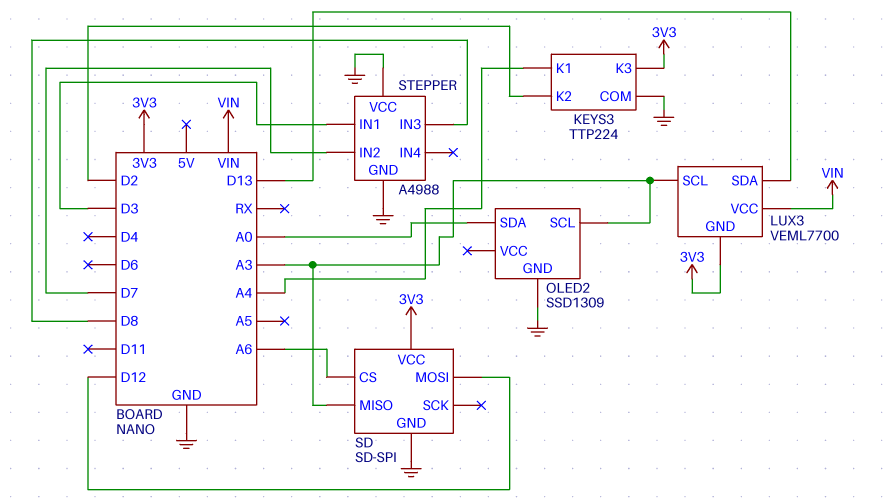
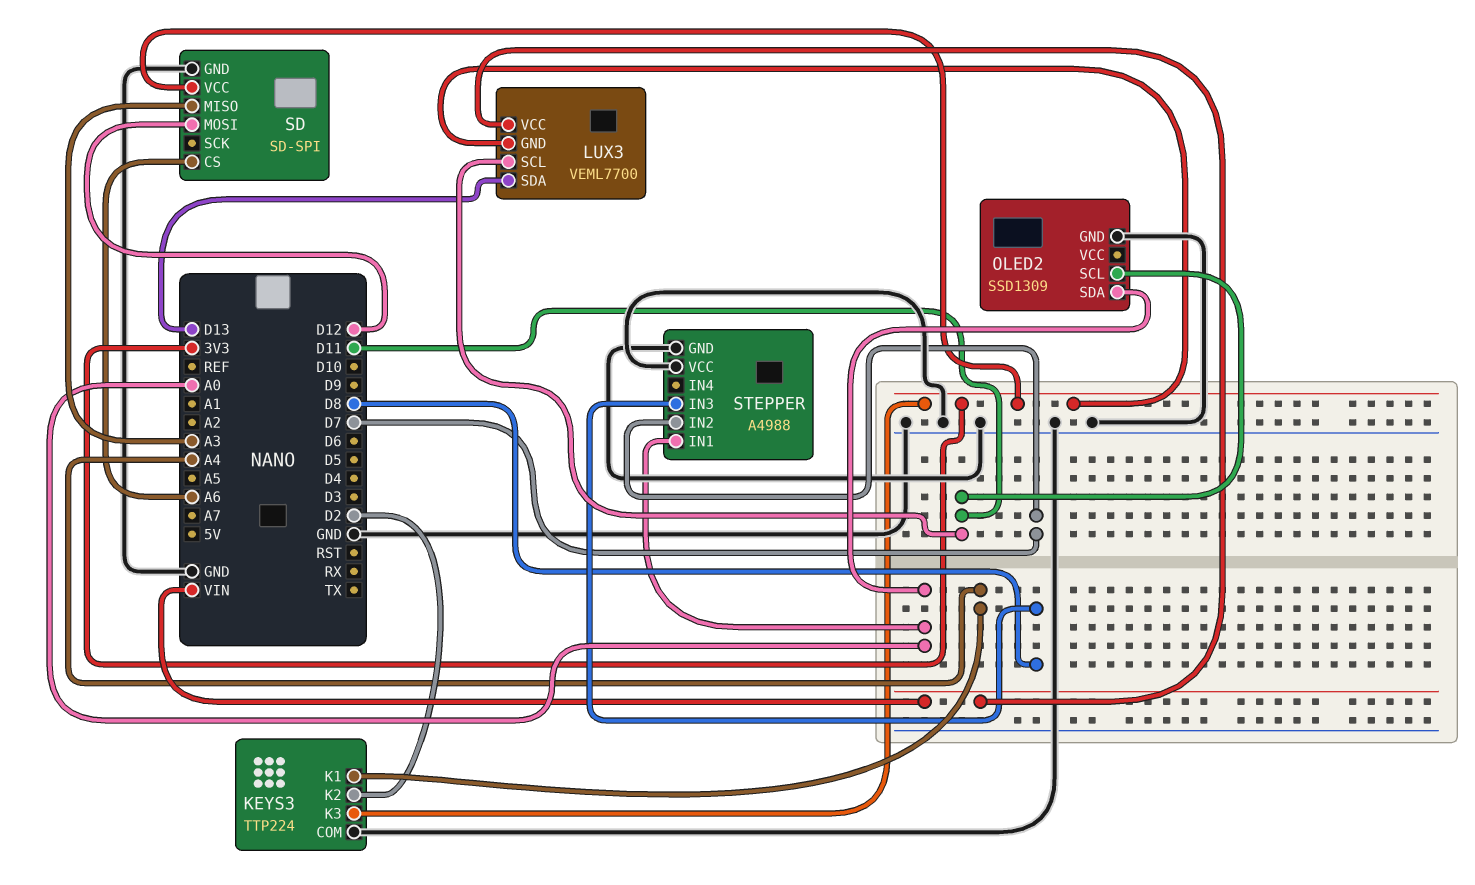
LUX3 pin SCL: A3 -> D11
OLED2 pin SCL: A3 -> D11
STEPPER pin IN1: D3 -> A0

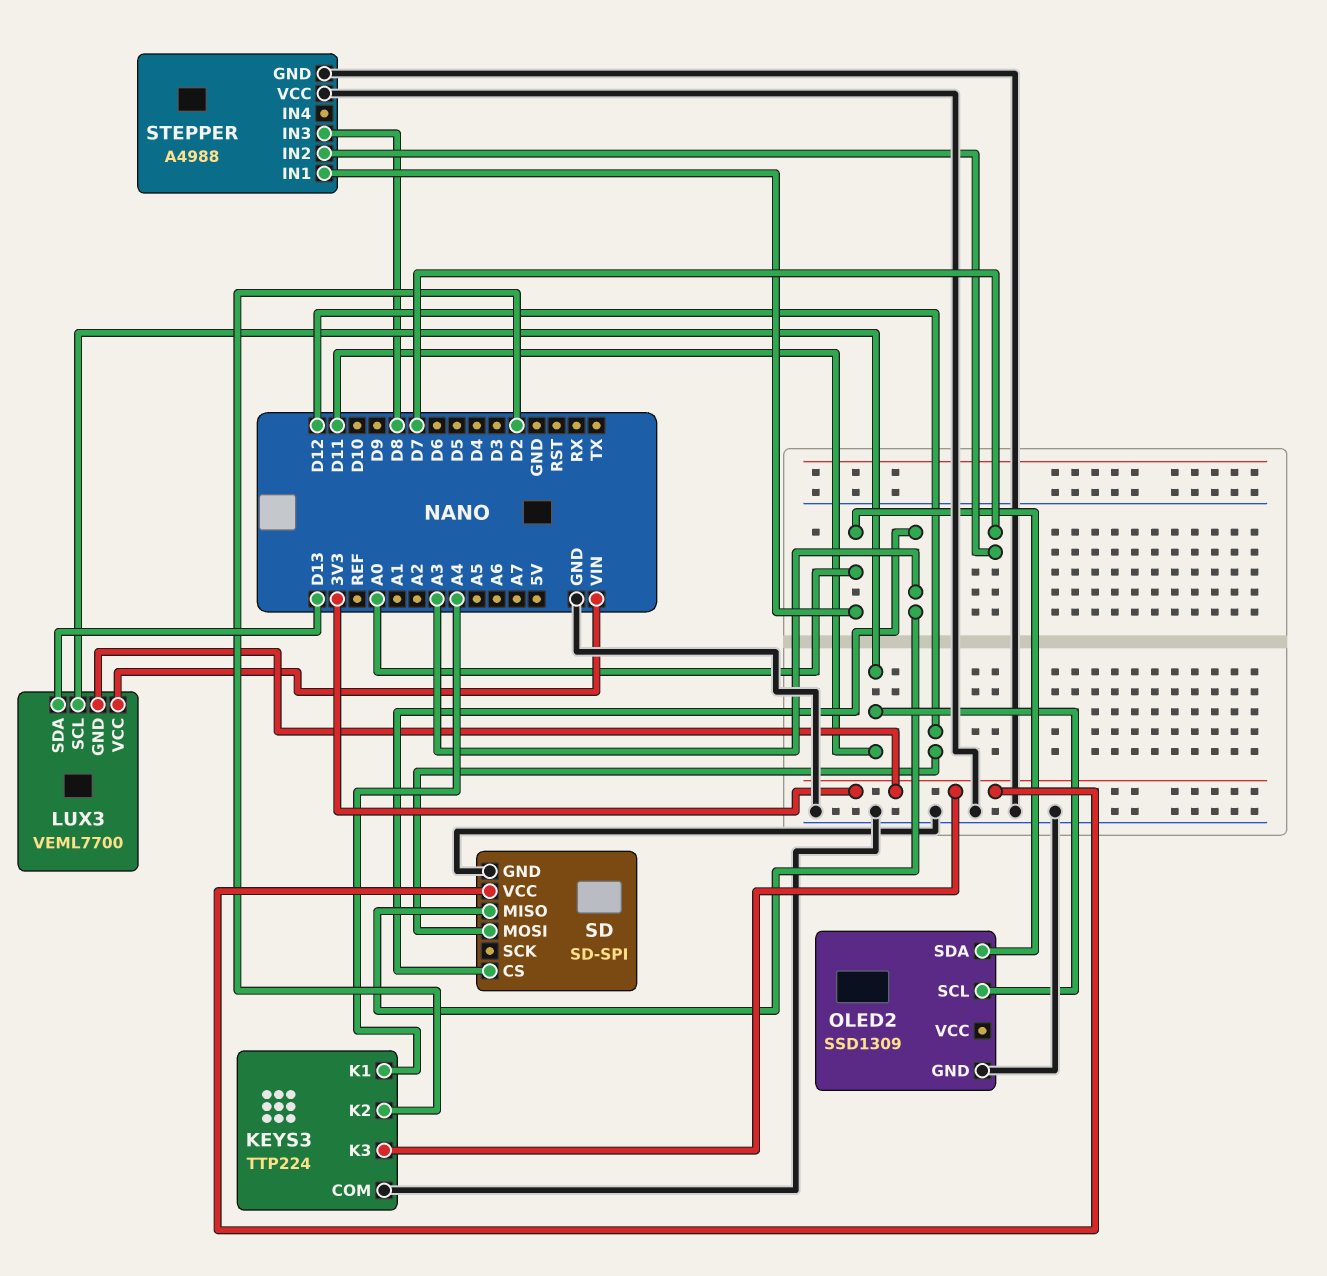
SD pin CS: A6 -> A3

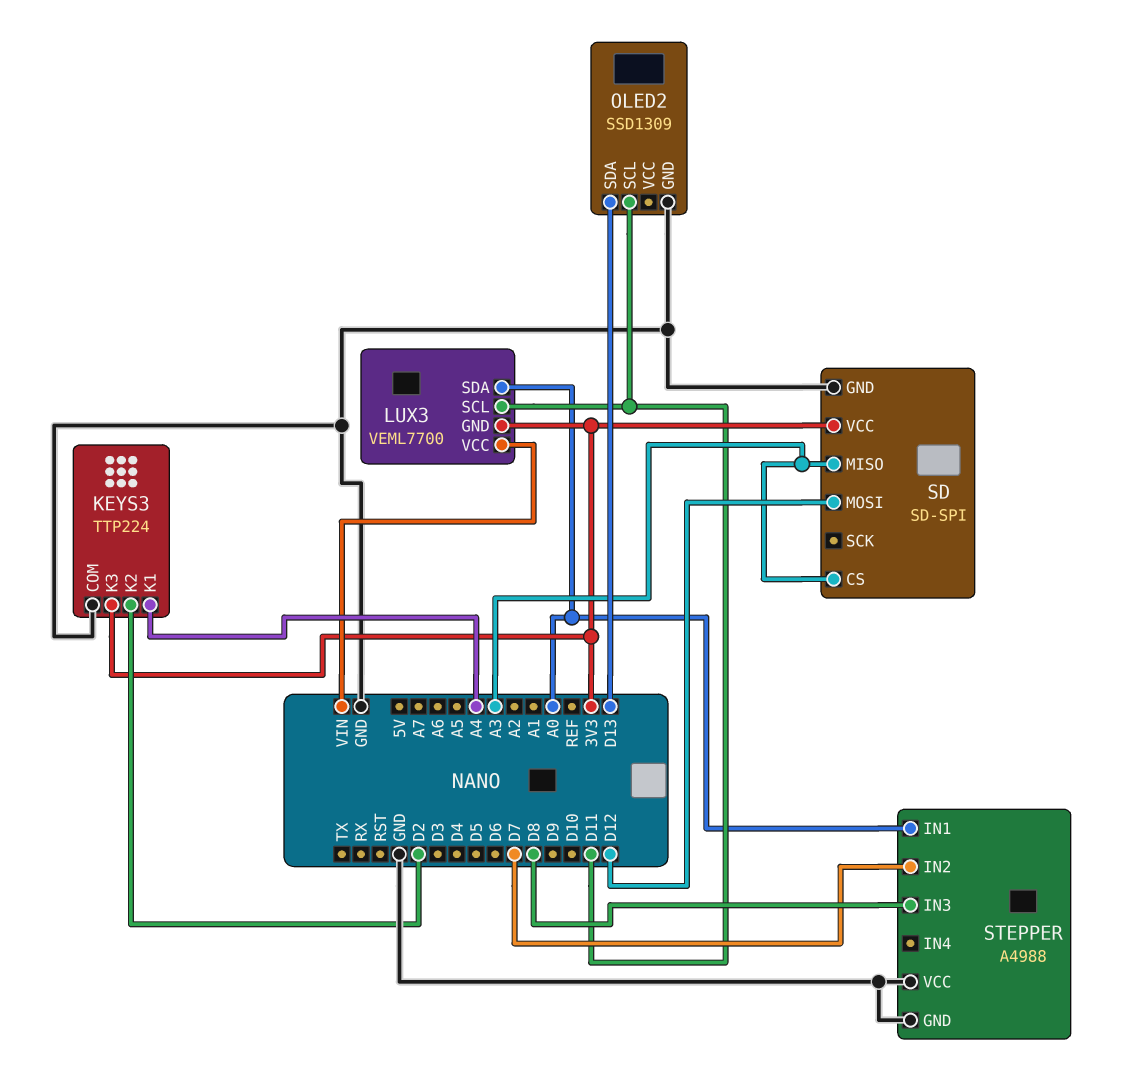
LUX3 pin SDA: D13 -> A0
OLED2 pin SDA: A0 -> D13

